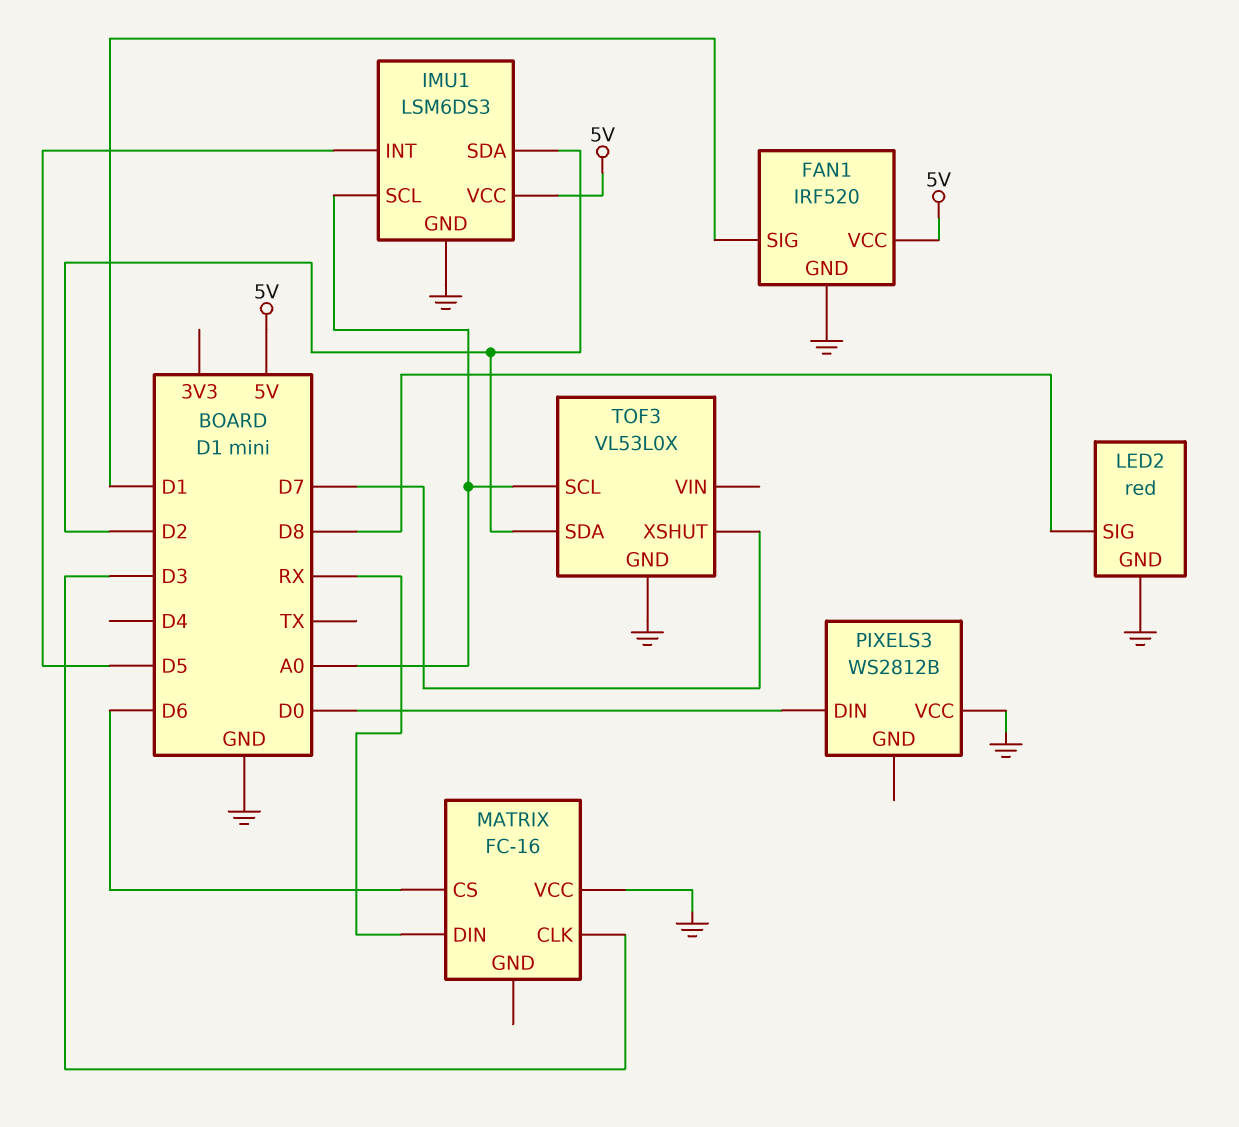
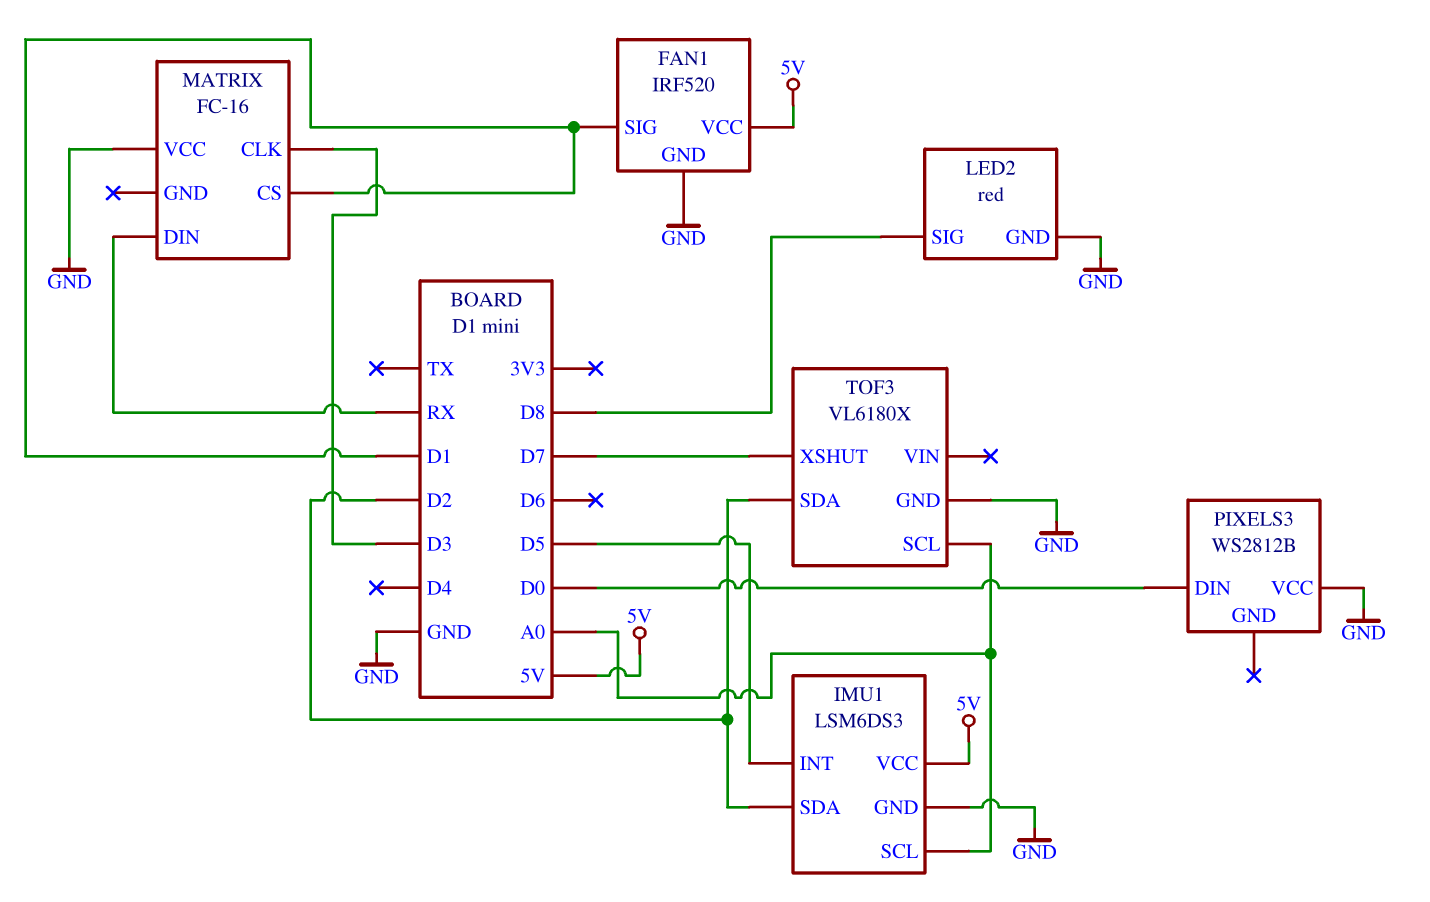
MATRIX pin CS: D6 -> D1
TOF3: VL53L0X -> VL6180X

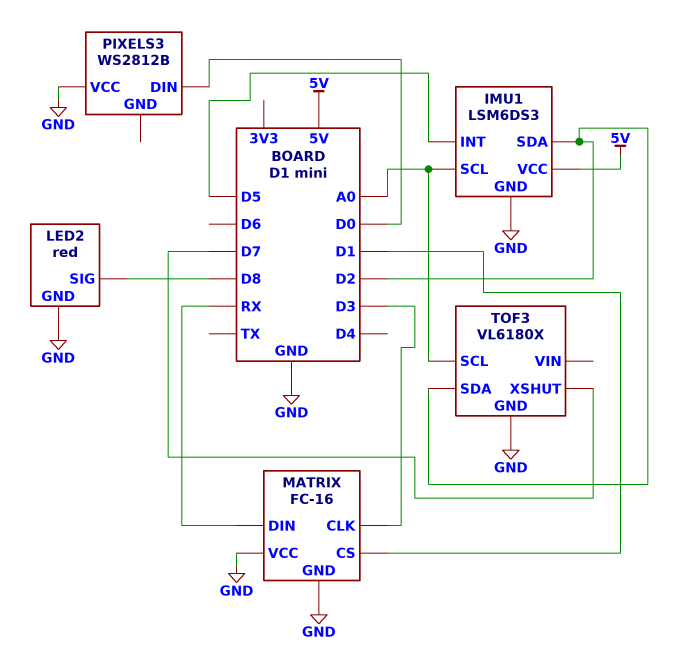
FAN1: IRF520 -> none
FAN1 pin GND: GND -> none
FAN1 pin SIG: D1 -> none
FAN1 pin VCC: 5V -> none
MATRIX pin GND: none -> GND

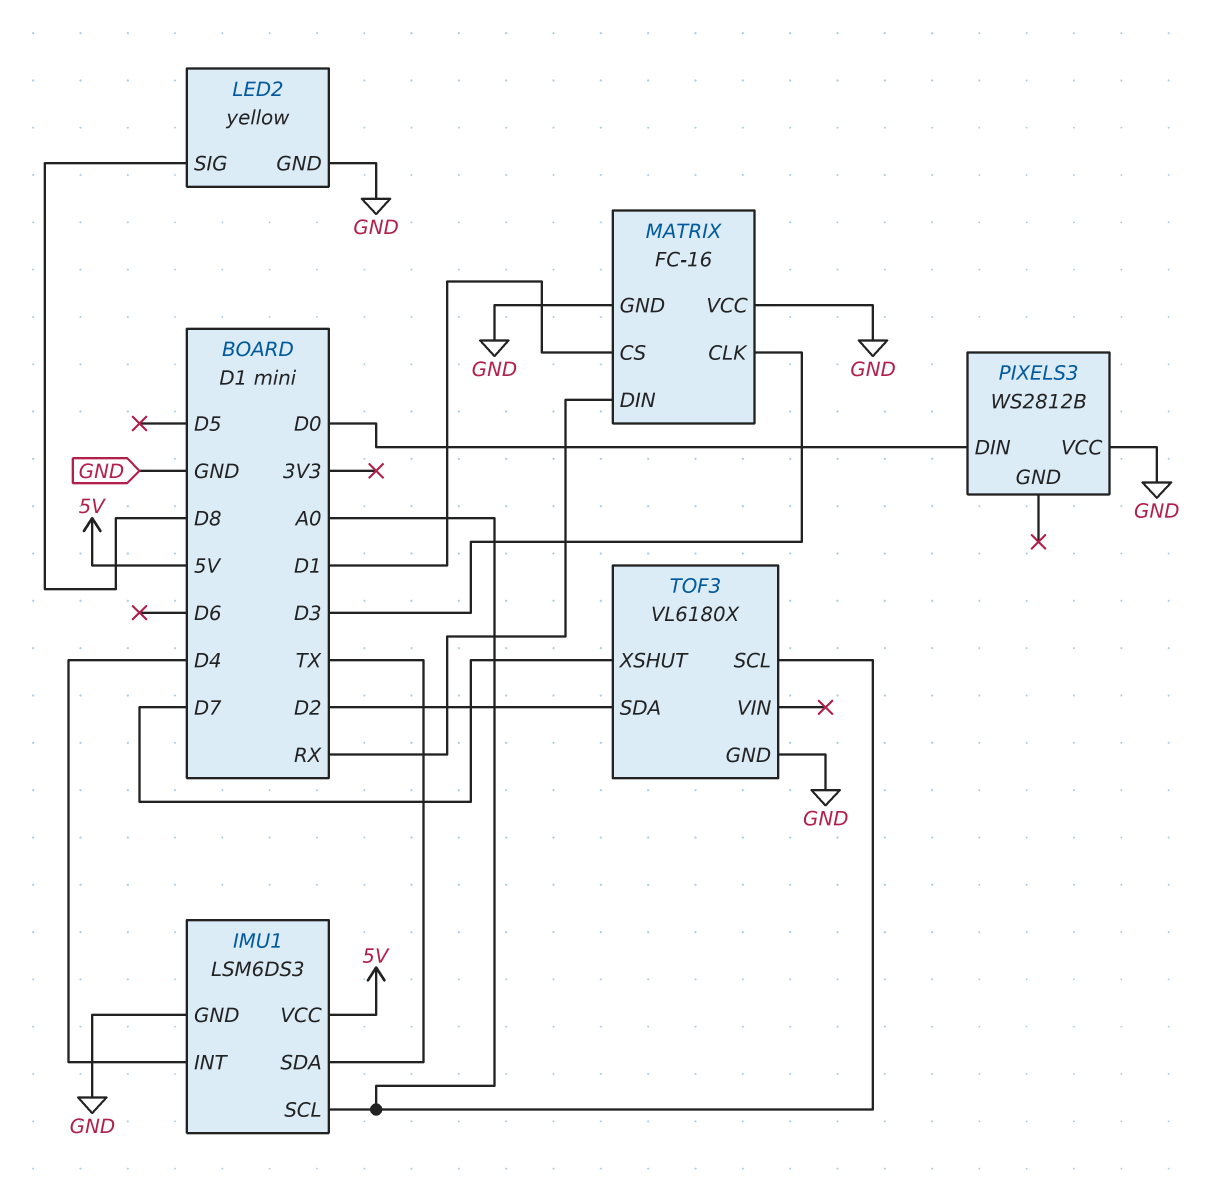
IMU1 pin INT: D5 -> D4
IMU1 pin SDA: D2 -> TX
LED2: red -> yellow

